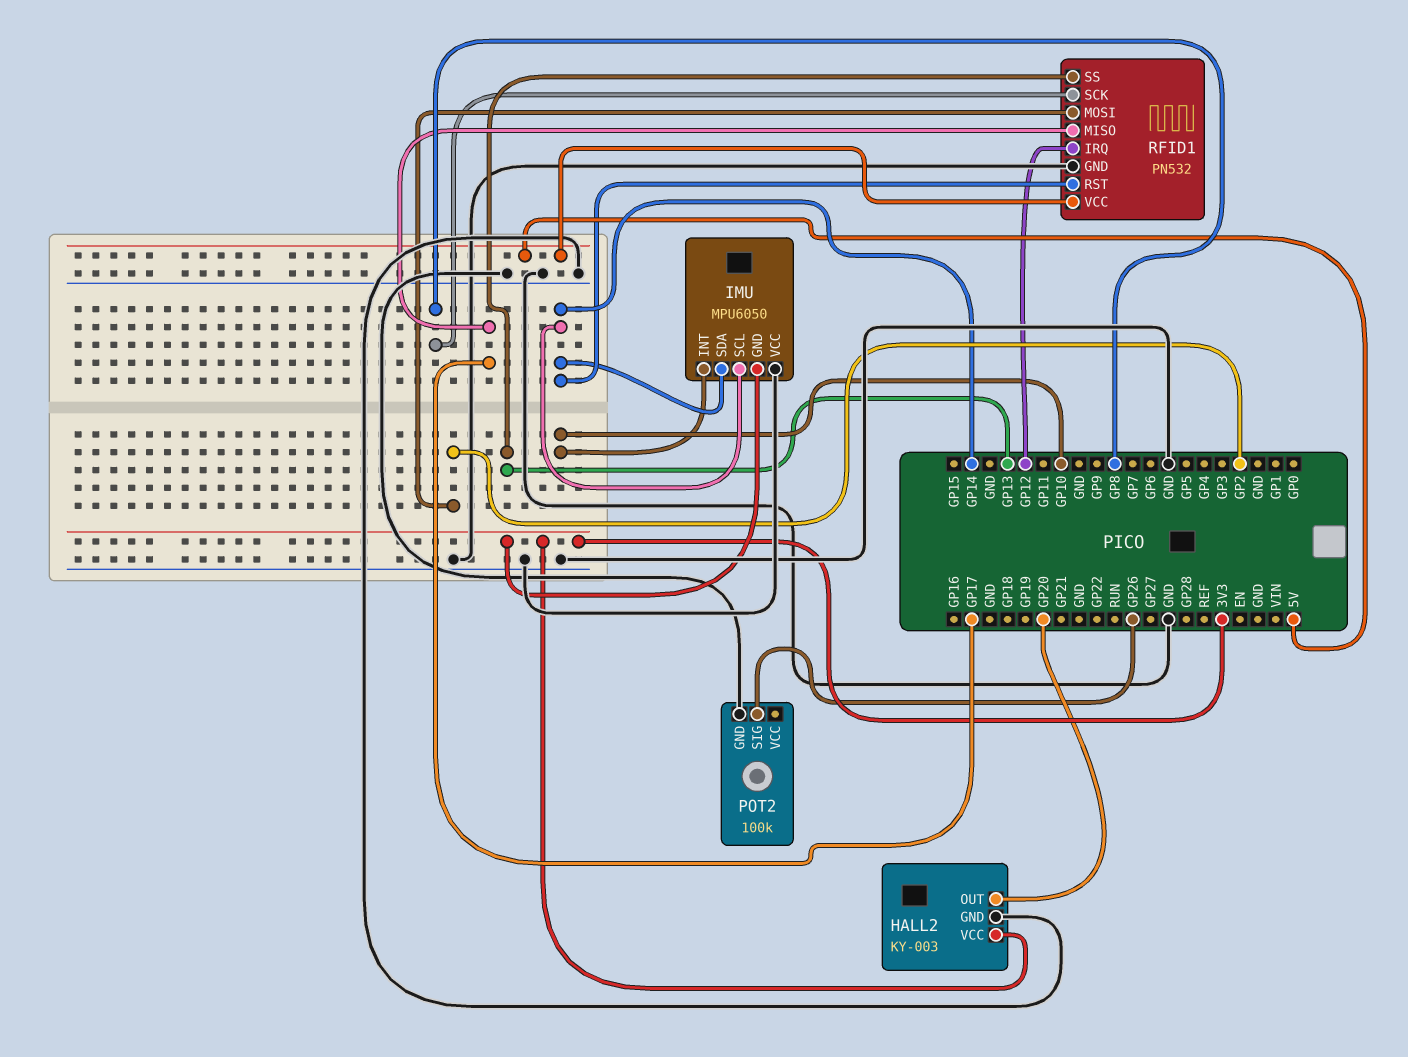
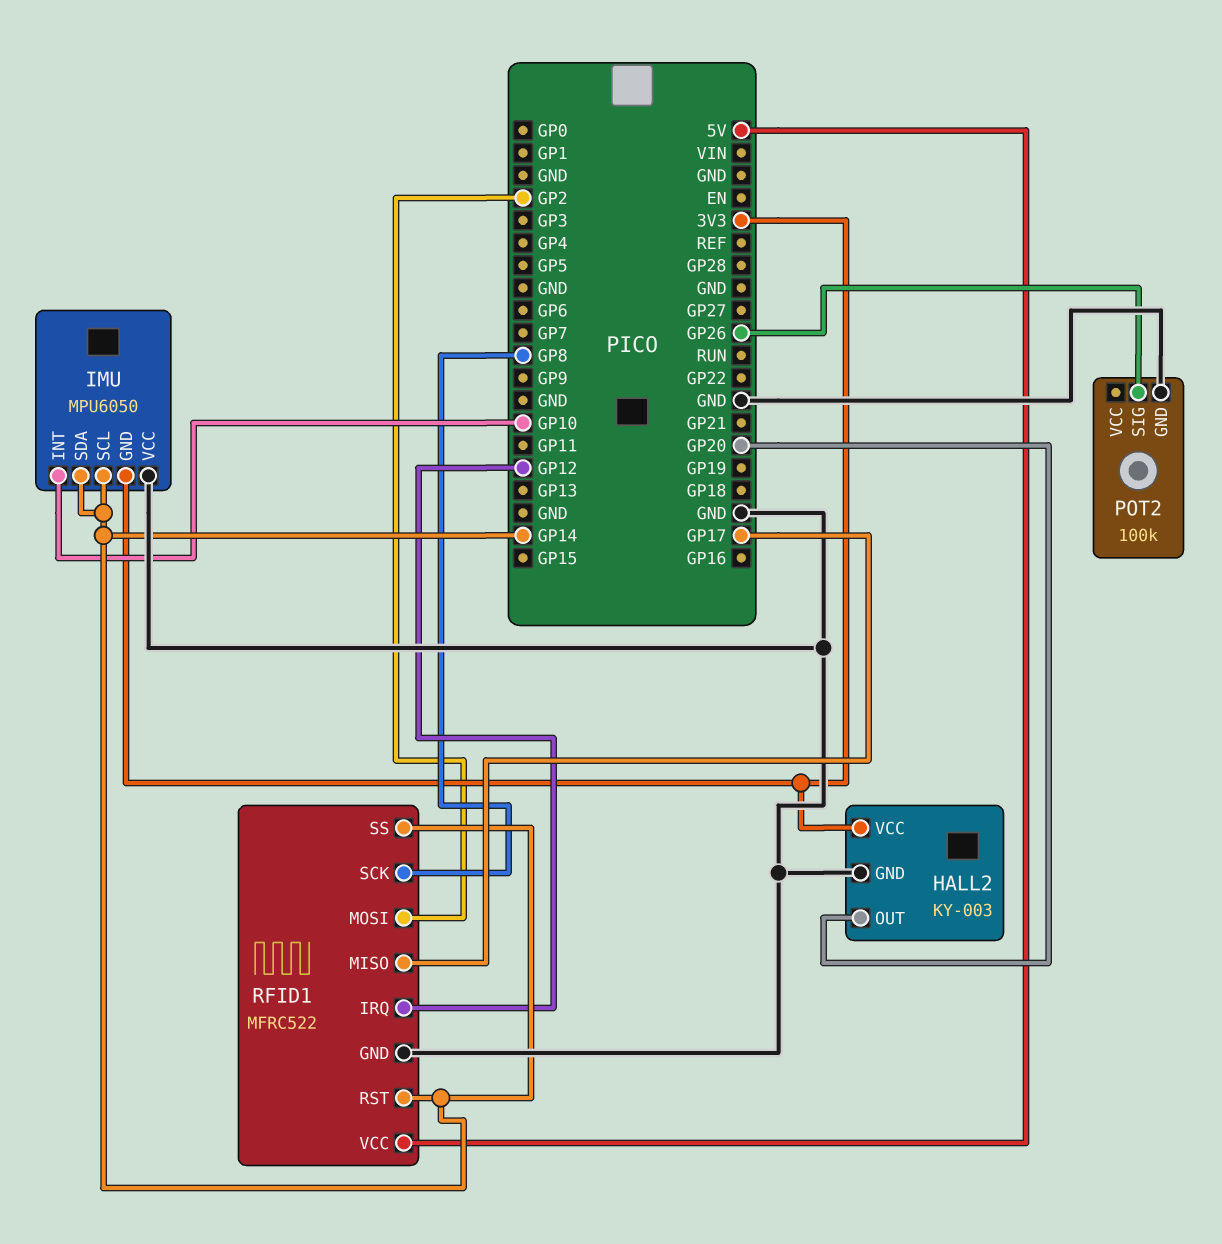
RFID1: PN532 -> MFRC522
RFID1 pin SS: GP13 -> GP14

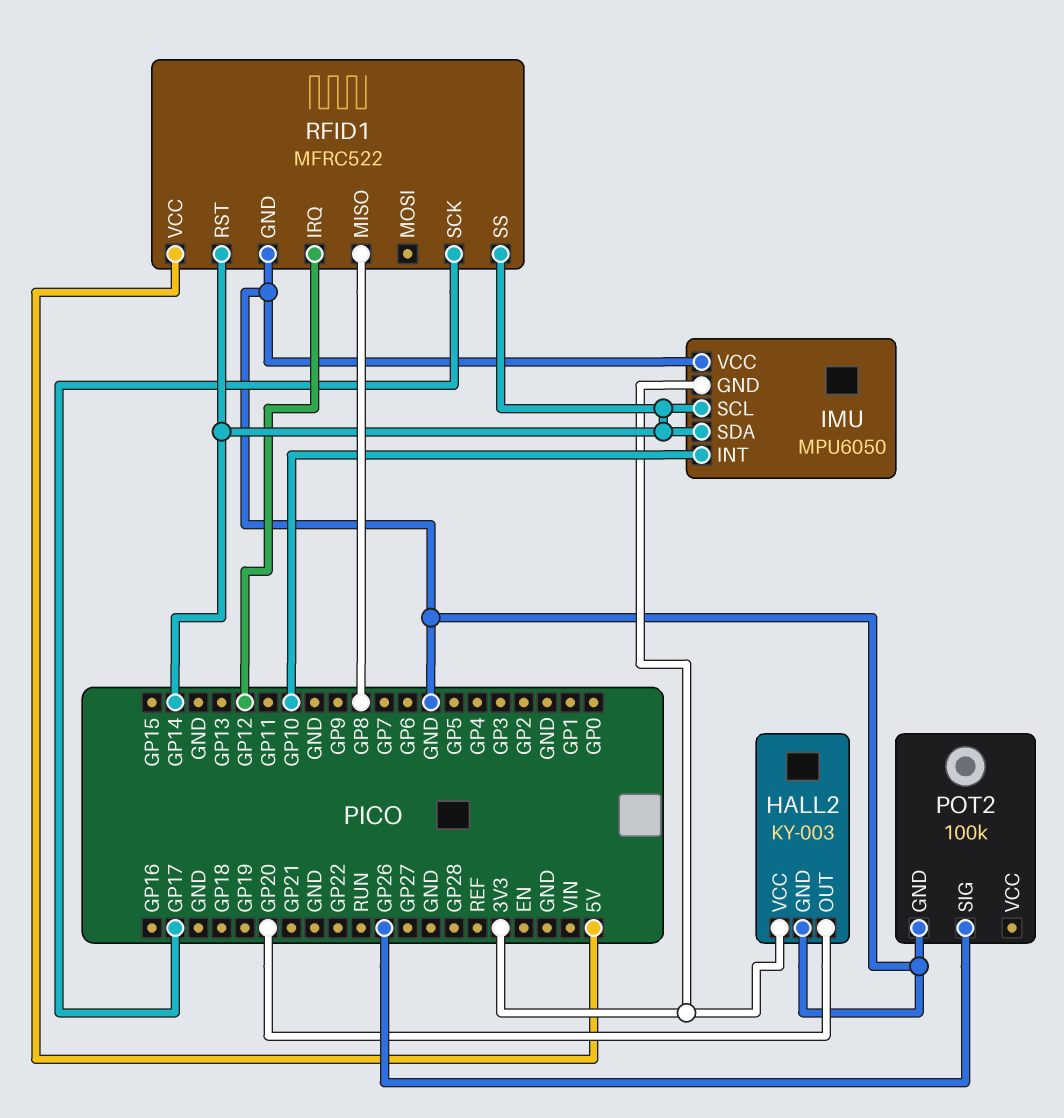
RFID1 pin MISO: GP17 -> GP8
RFID1 pin MOSI: GP2 -> none
RFID1 pin SCK: GP8 -> GP17

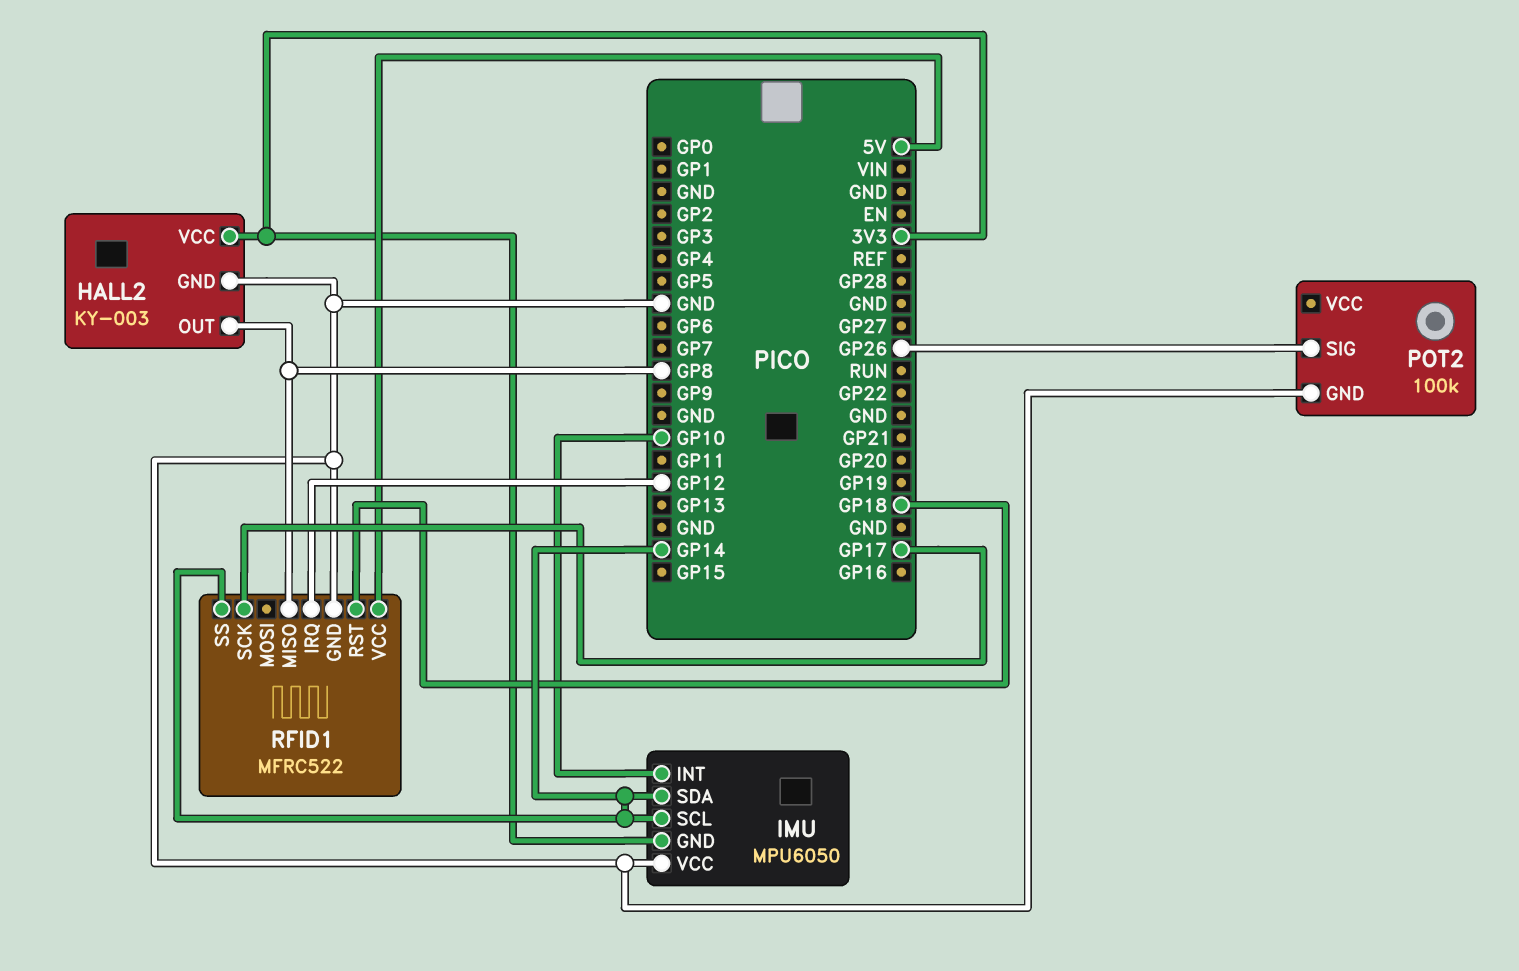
HALL2 pin OUT: GP20 -> GP8
RFID1 pin RST: GP14 -> GP18

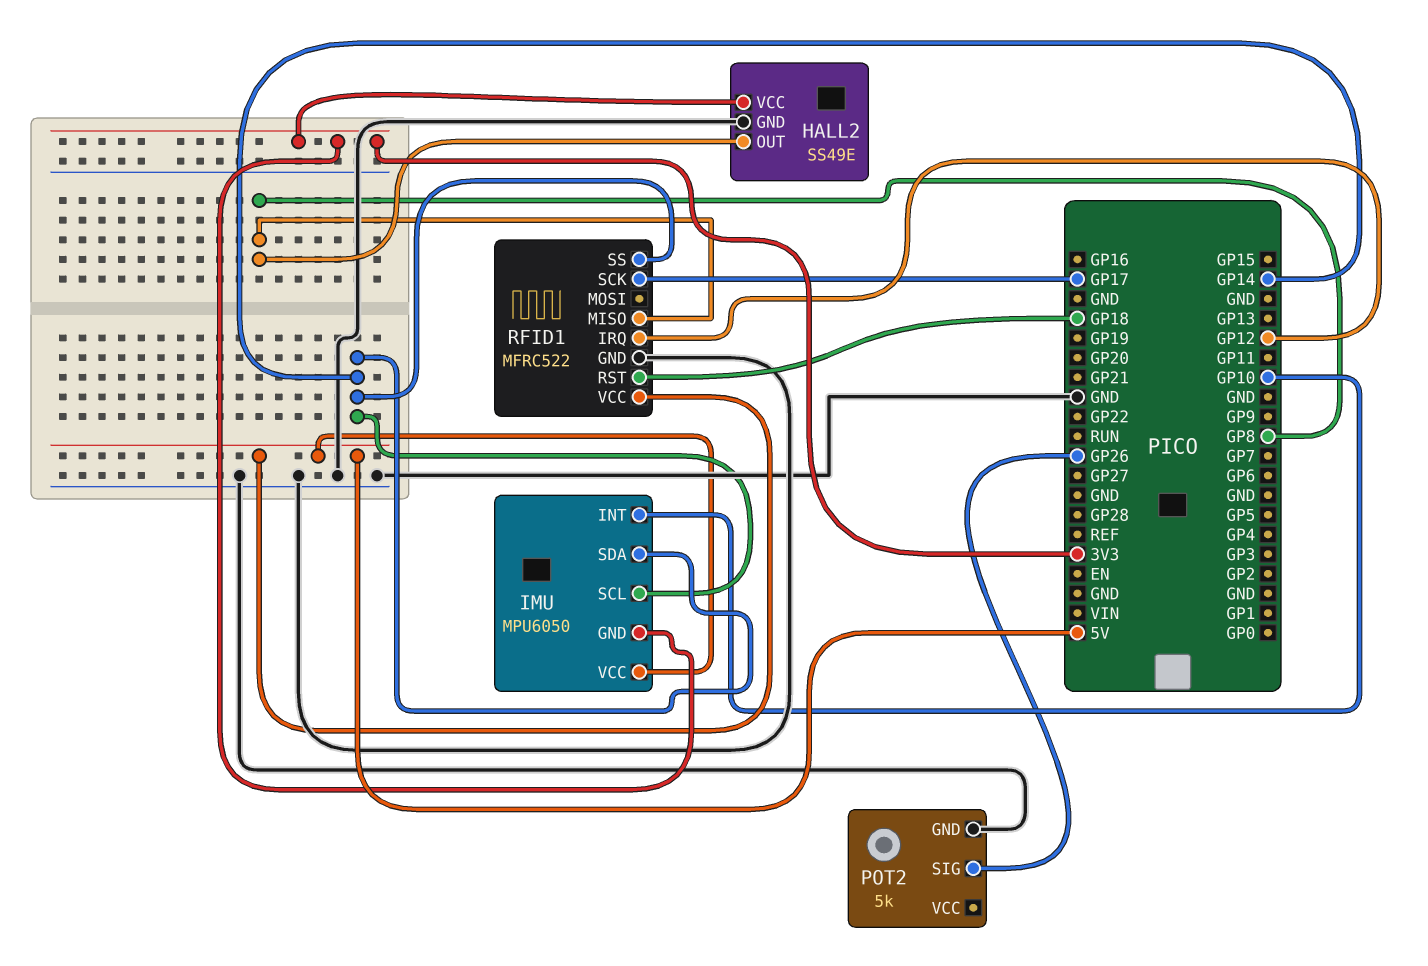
HALL2: KY-003 -> SS49E
IMU pin VCC: GND -> 5V
POT2: 100k -> 5k

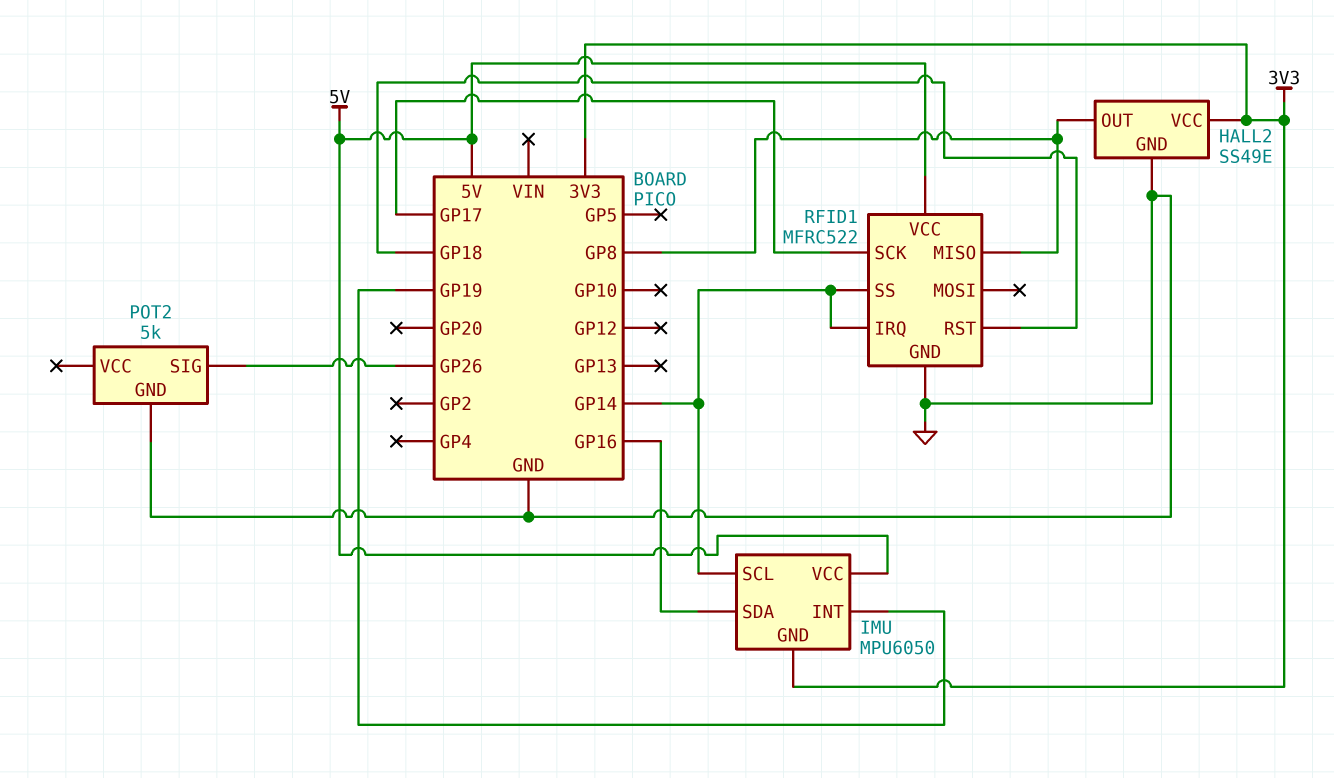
IMU pin INT: GP10 -> GP19
IMU pin SDA: GP14 -> GP16
RFID1 pin IRQ: GP12 -> GP14

